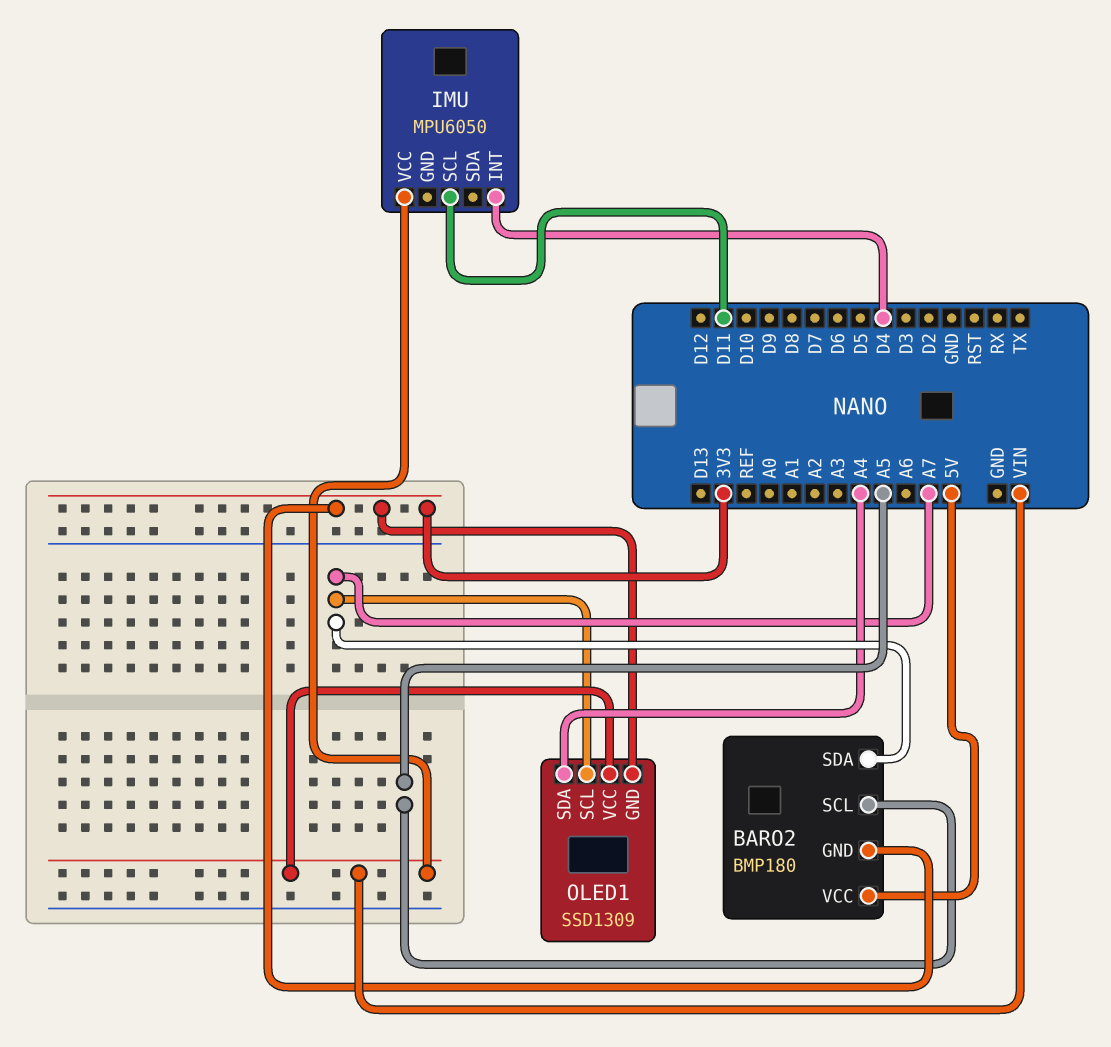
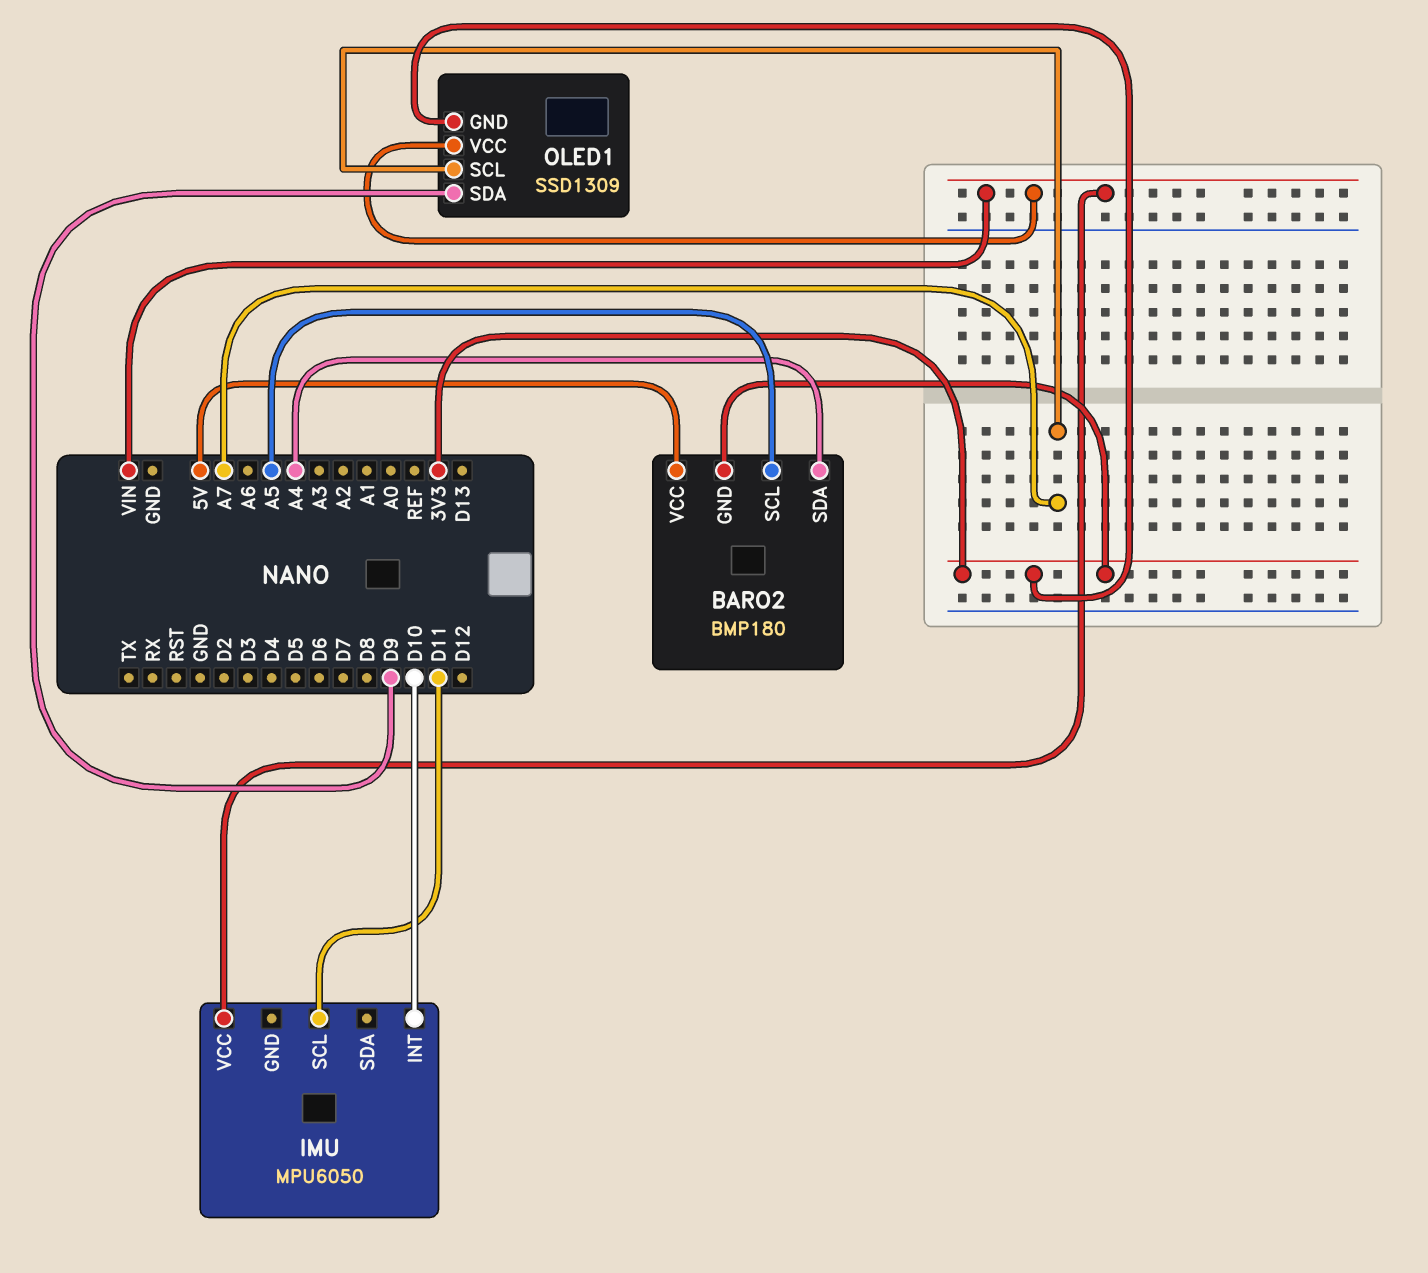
BARO2 pin SDA: A7 -> A4
IMU pin INT: D4 -> D10
OLED1 pin SDA: A4 -> D9

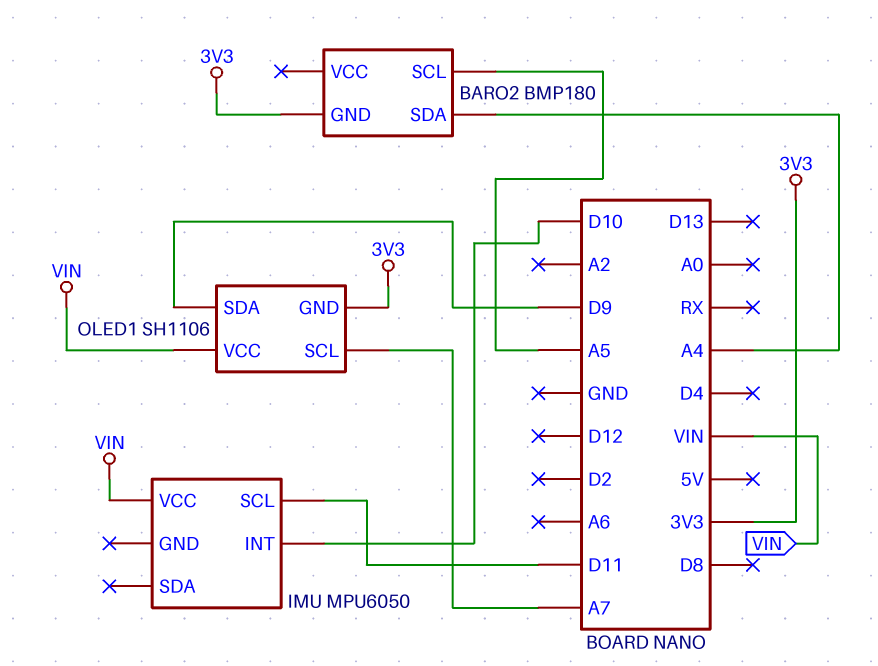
BARO2 pin VCC: 5V -> none
OLED1: SSD1309 -> SH1106

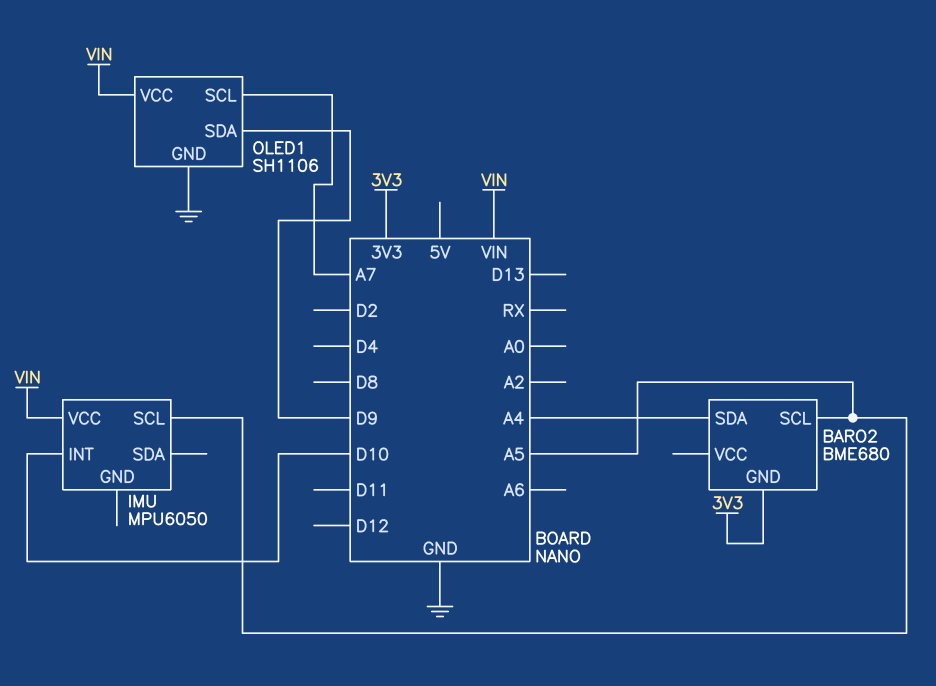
BARO2: BMP180 -> BME680
IMU pin SCL: D11 -> A5
OLED1 pin GND: 3V3 -> GND

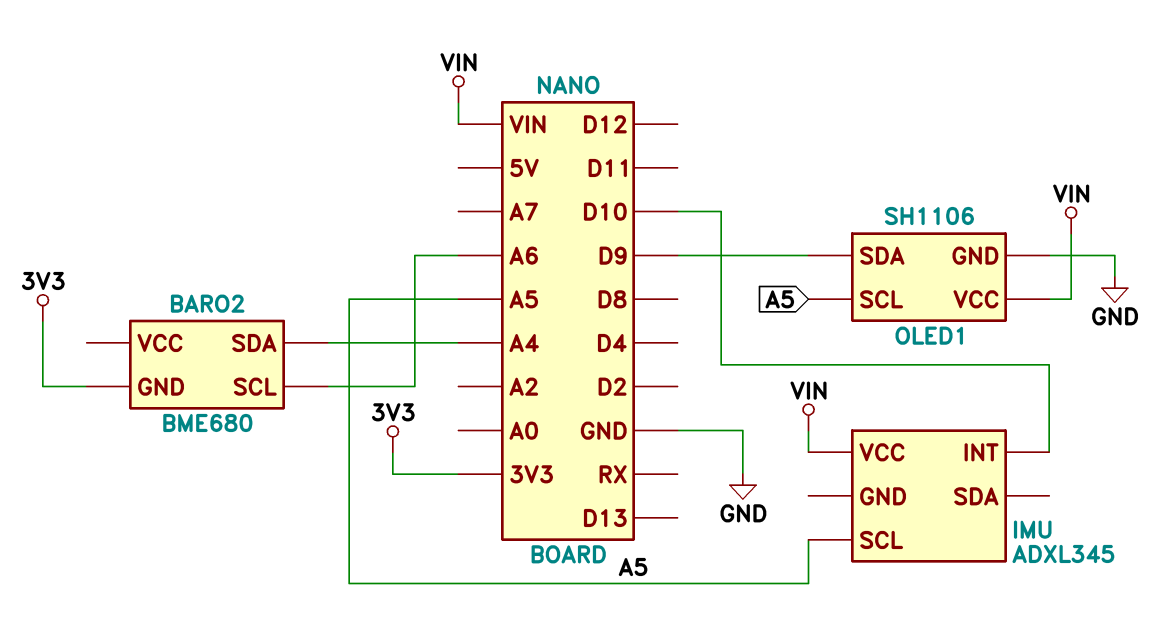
BARO2 pin SCL: A5 -> A6
IMU: MPU6050 -> ADXL345
OLED1 pin SCL: A7 -> A5

